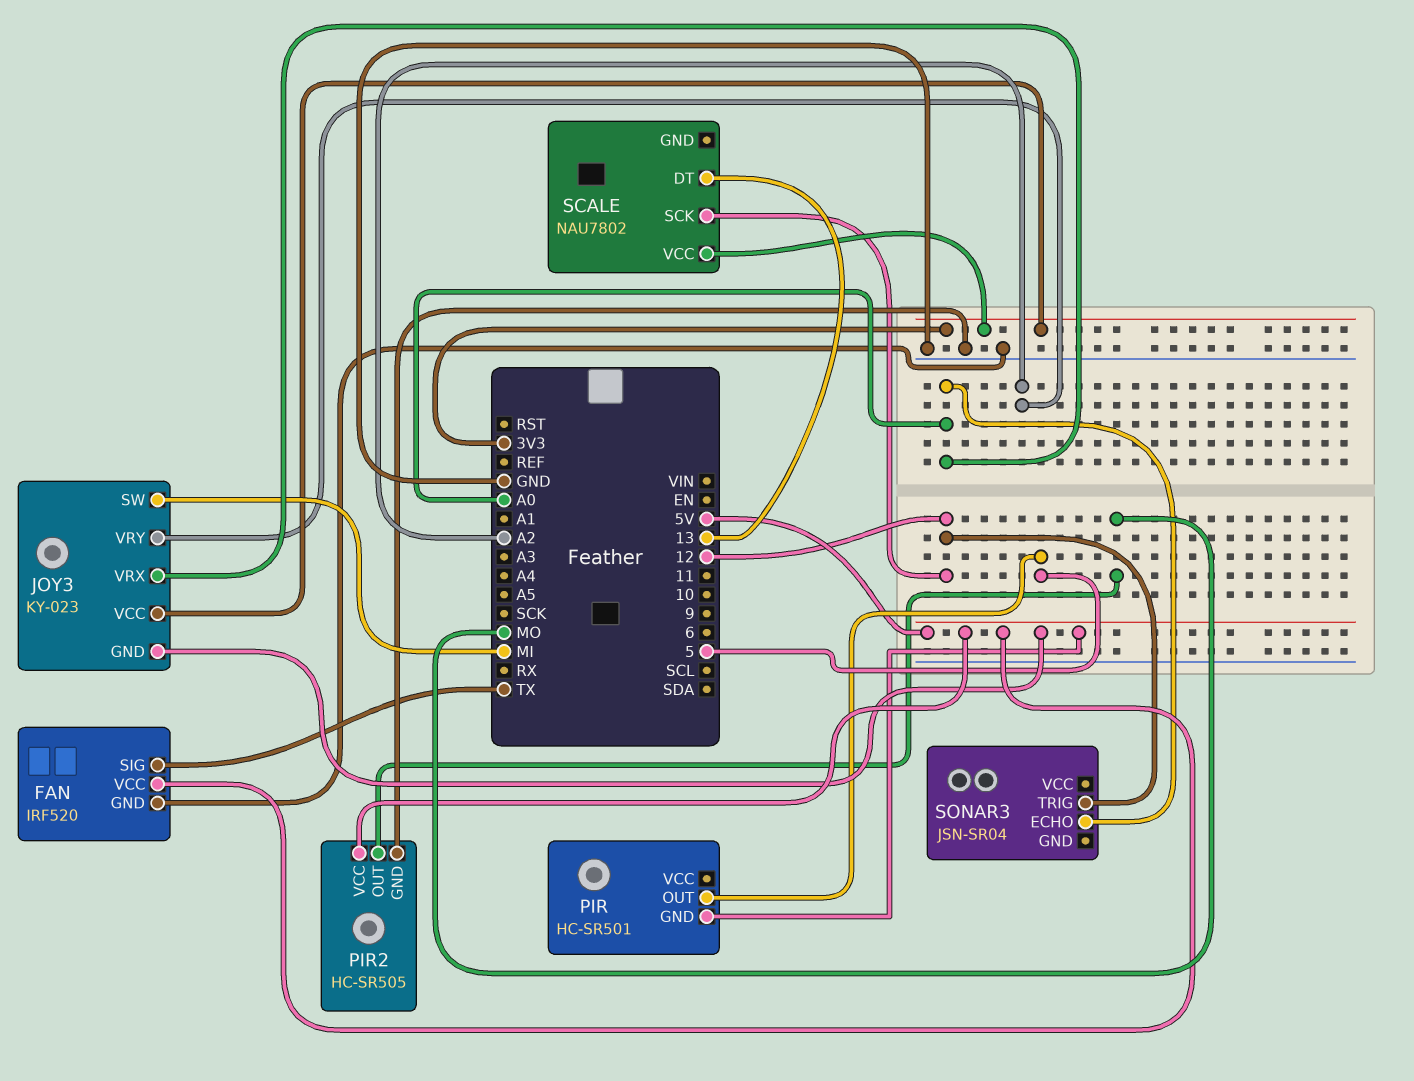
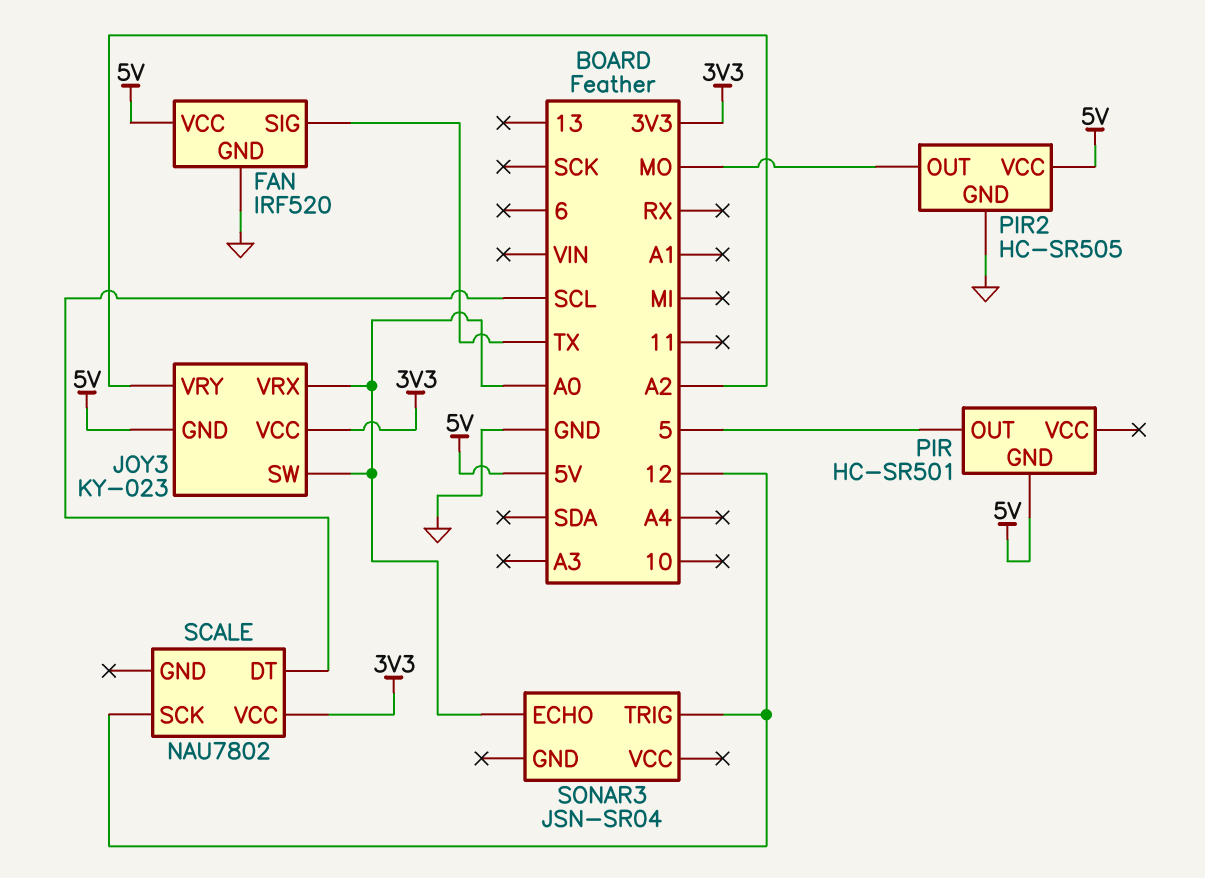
JOY3 pin SW: MI -> A0
SCALE pin DT: 13 -> SCL

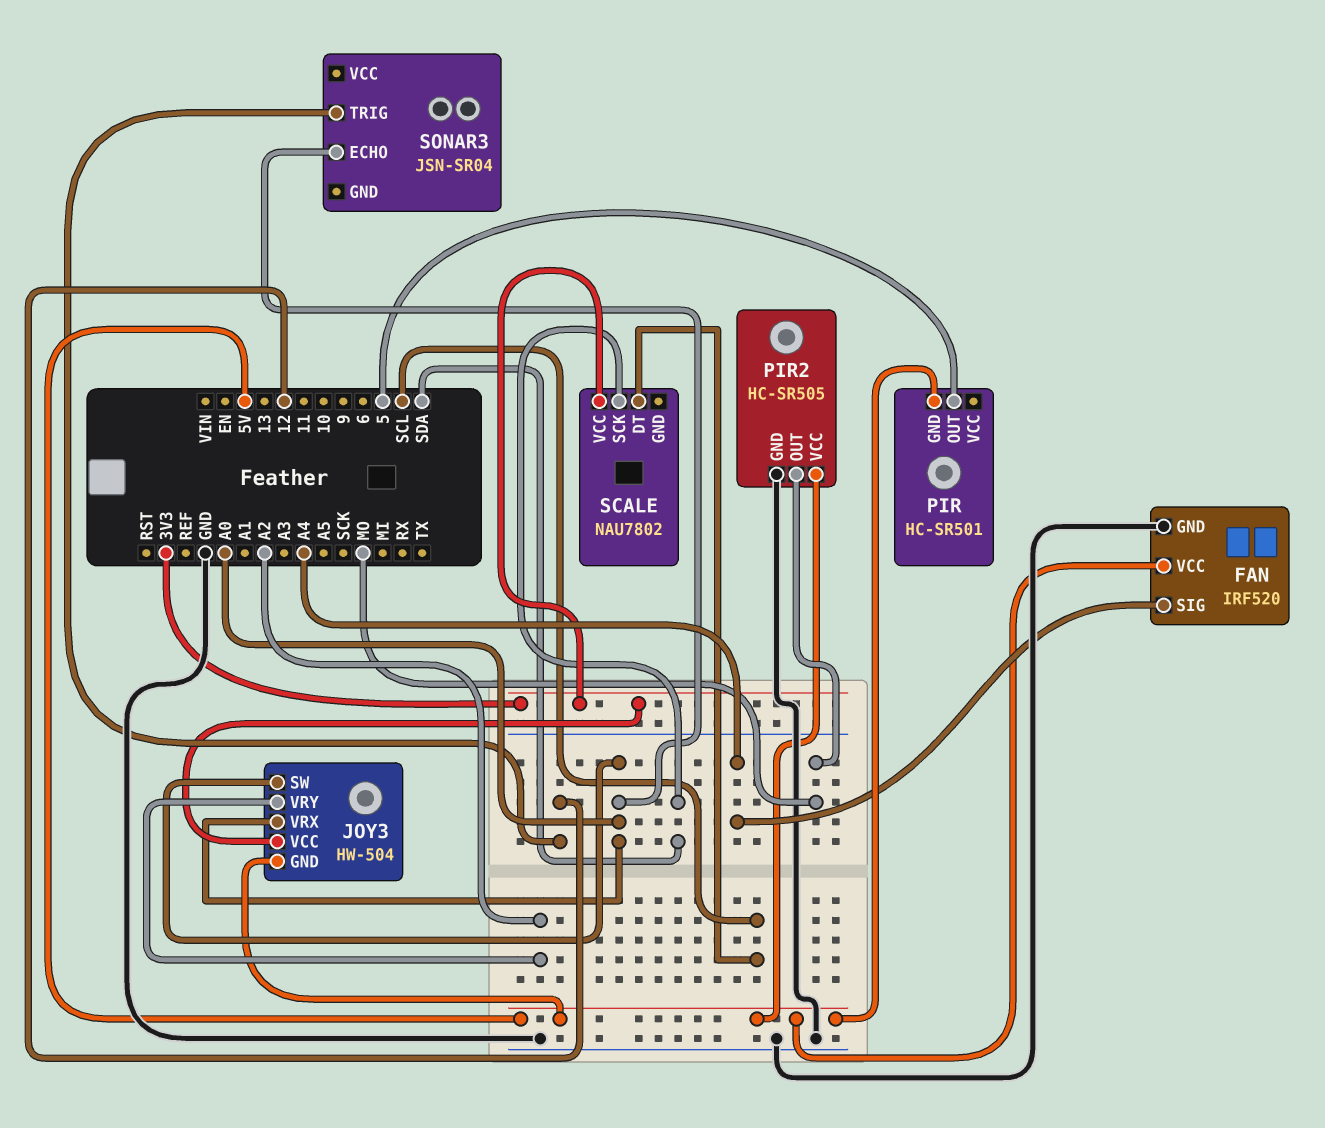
FAN pin SIG: TX -> A4
JOY3: KY-023 -> HW-504
SCALE pin SCK: 12 -> SDA

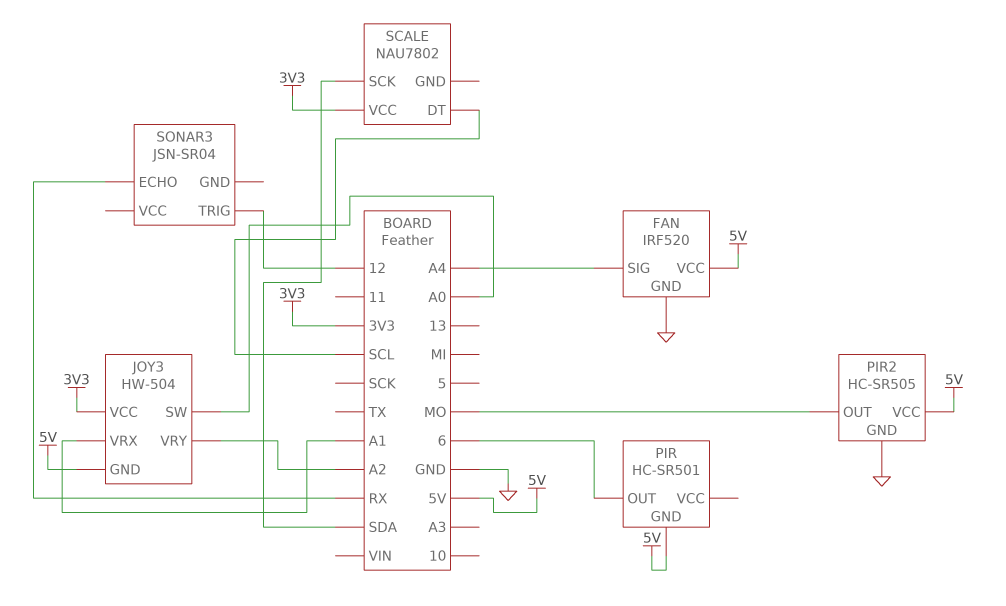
JOY3 pin VRX: A0 -> A1
PIR pin OUT: 5 -> 6
SONAR3 pin ECHO: A0 -> RX

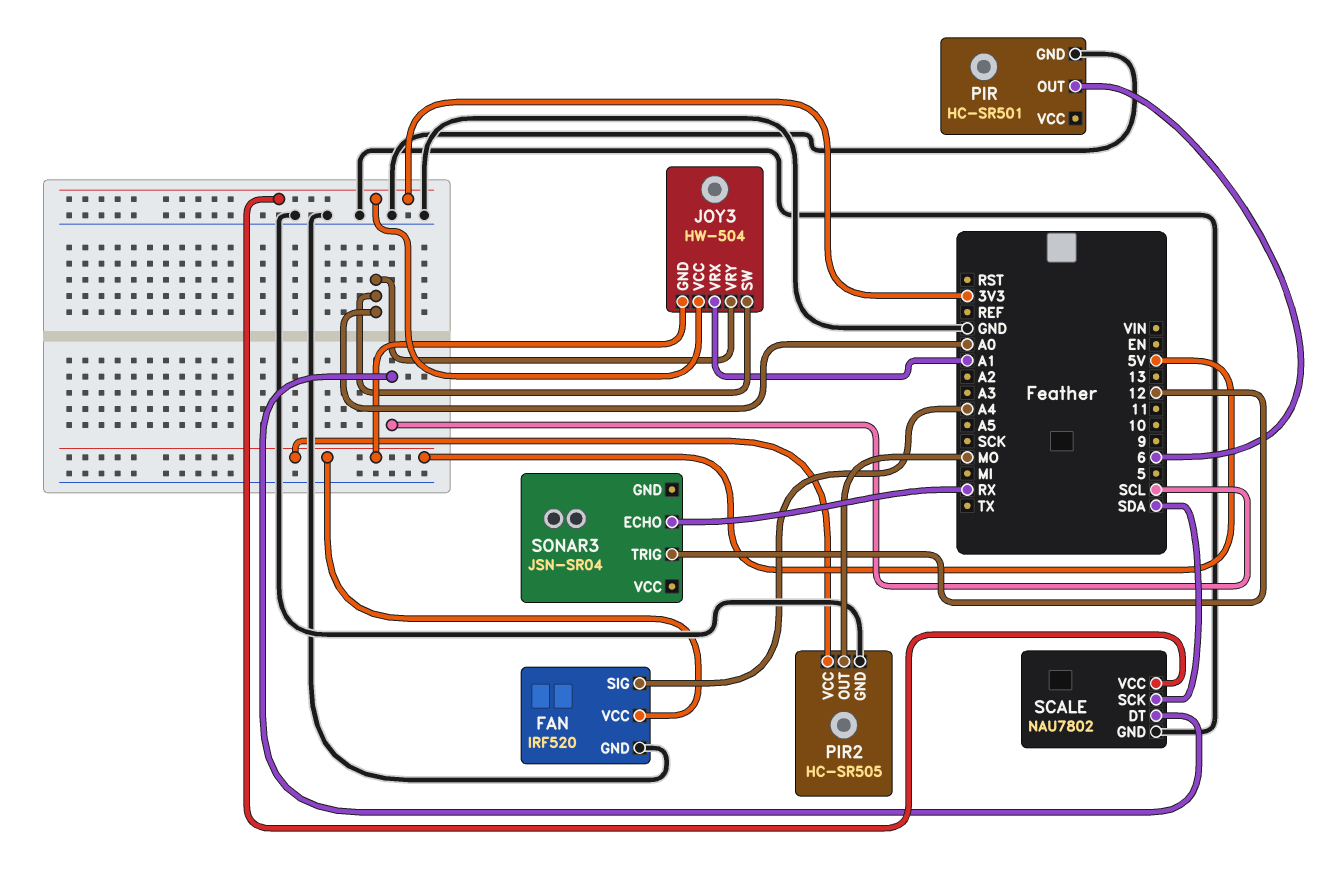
JOY3 pin VRY: A2 -> A0
PIR pin GND: 5V -> GND
SCALE pin GND: none -> GND

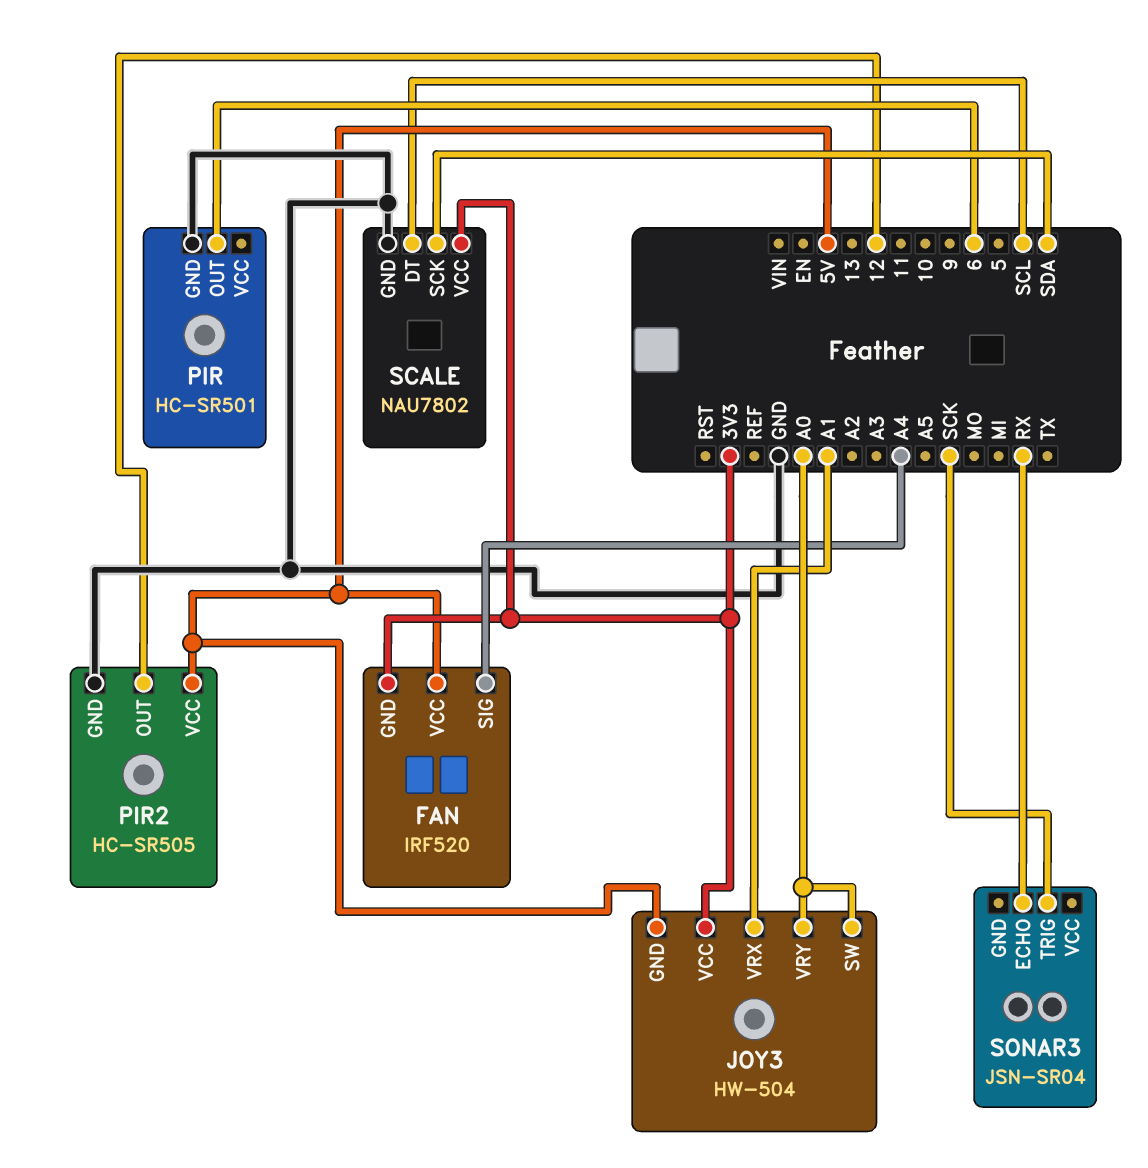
FAN pin GND: GND -> 3V3
PIR2 pin OUT: MO -> 12
SONAR3 pin TRIG: 12 -> SCK

